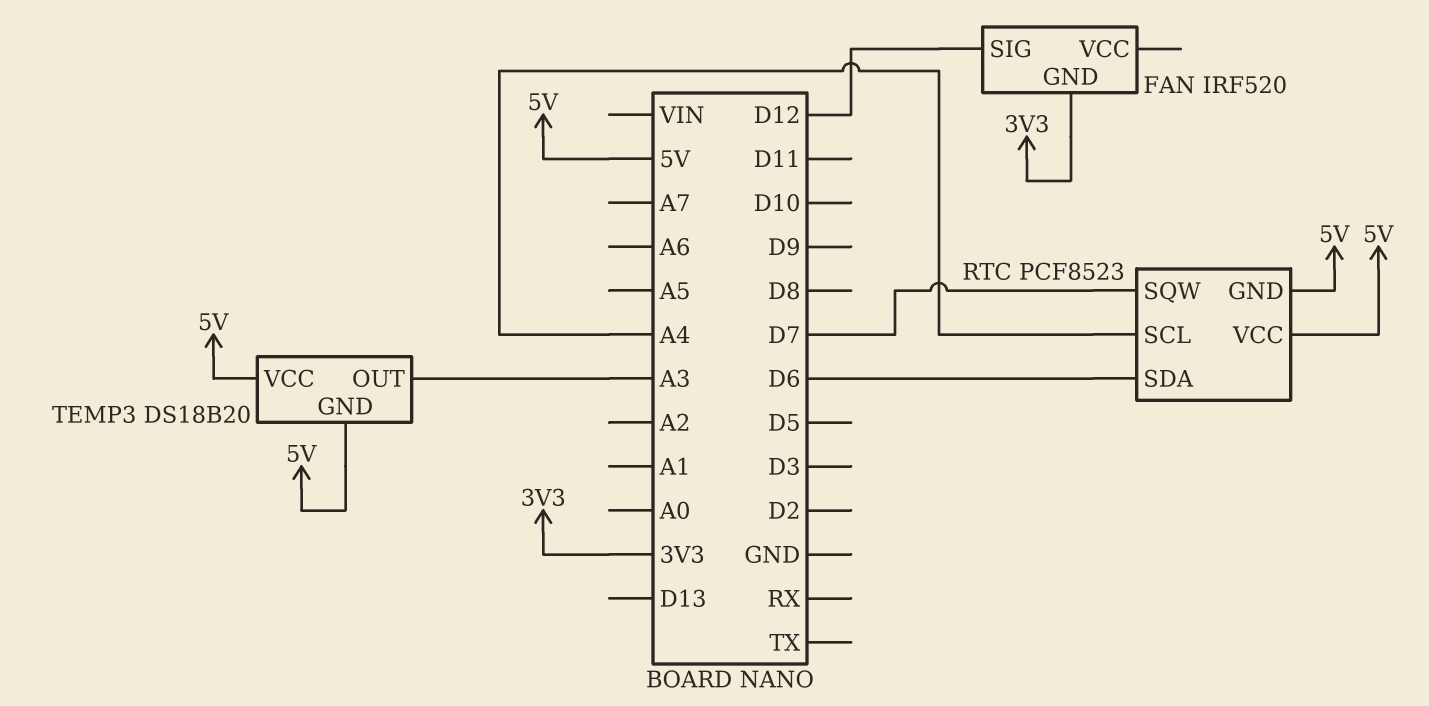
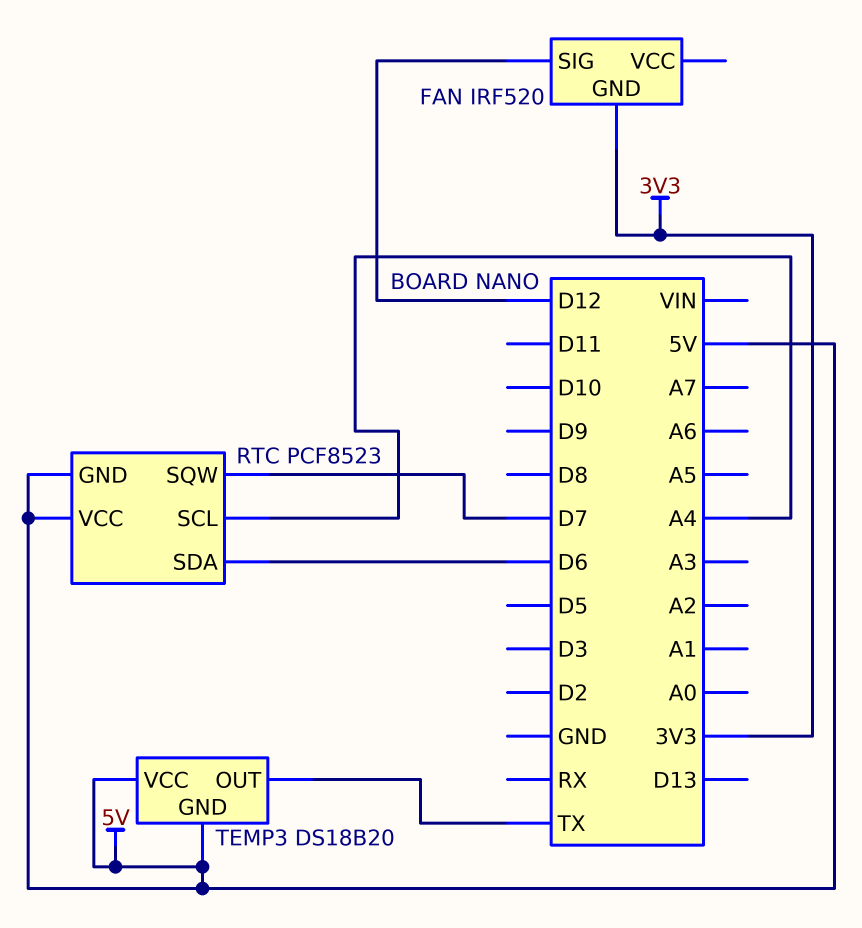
TEMP3 pin OUT: A3 -> TX

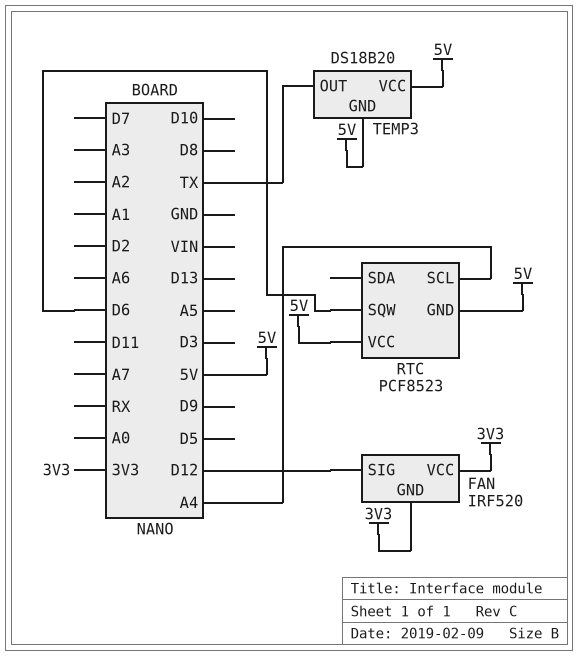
FAN pin VCC: none -> 3V3
RTC pin SDA: D6 -> none
RTC pin SQW: D7 -> D6

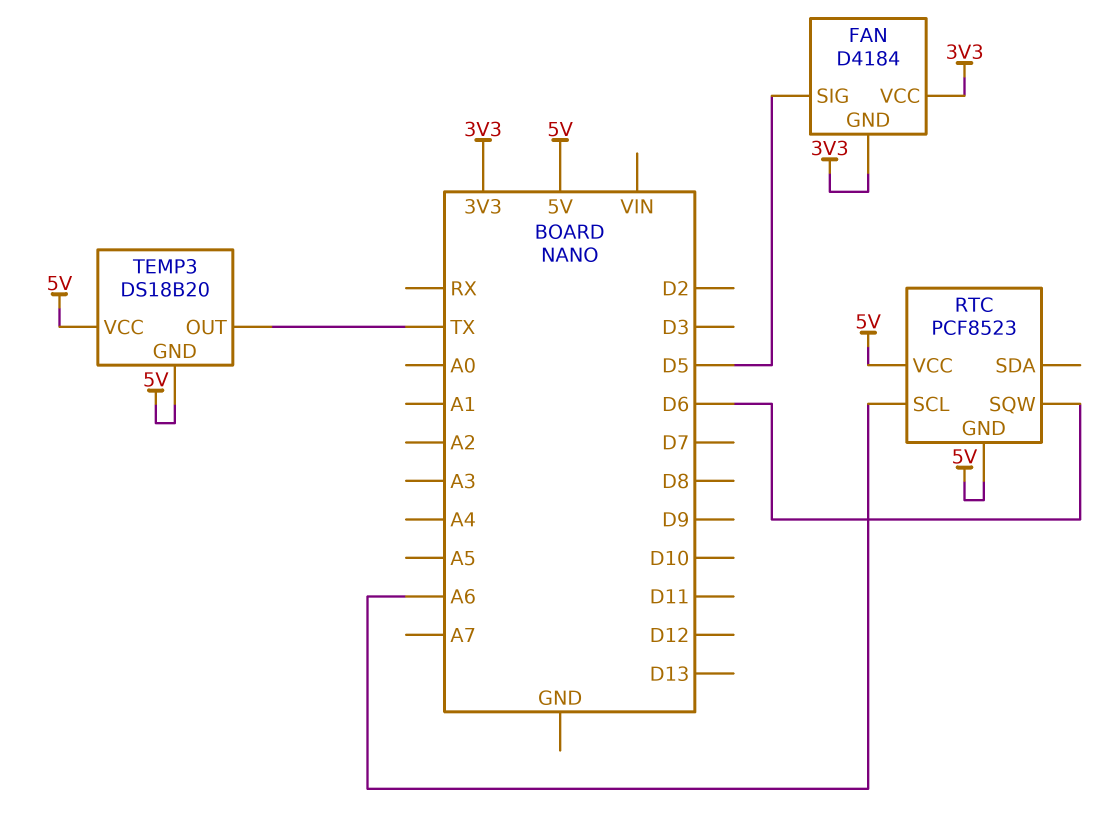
FAN: IRF520 -> D4184
FAN pin SIG: D12 -> D5
RTC pin SCL: A4 -> A6

